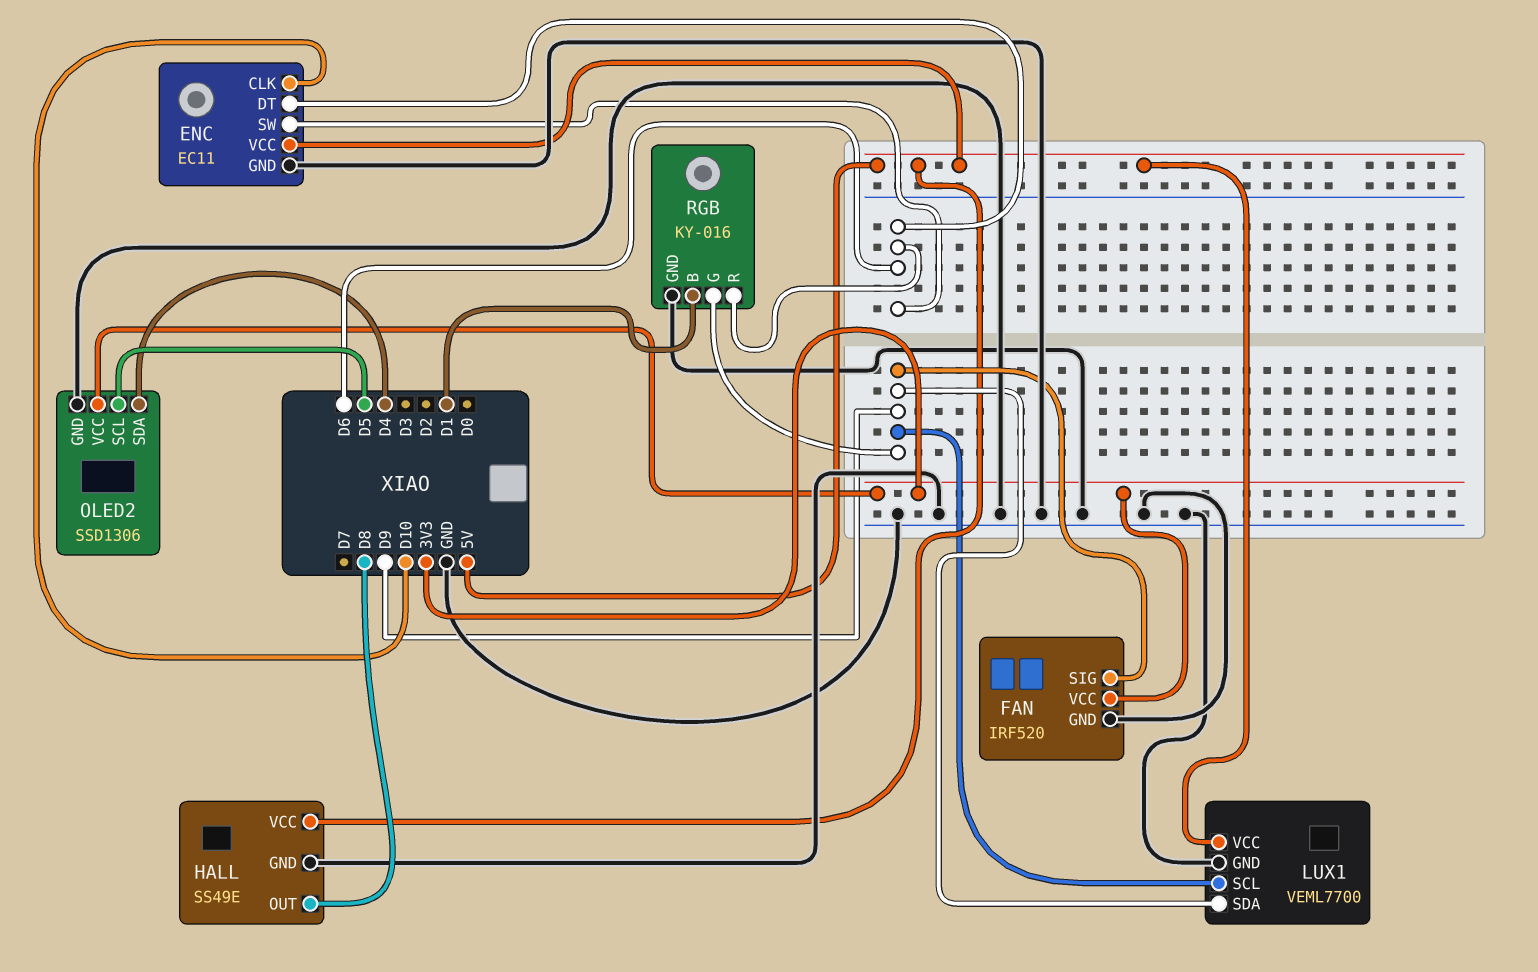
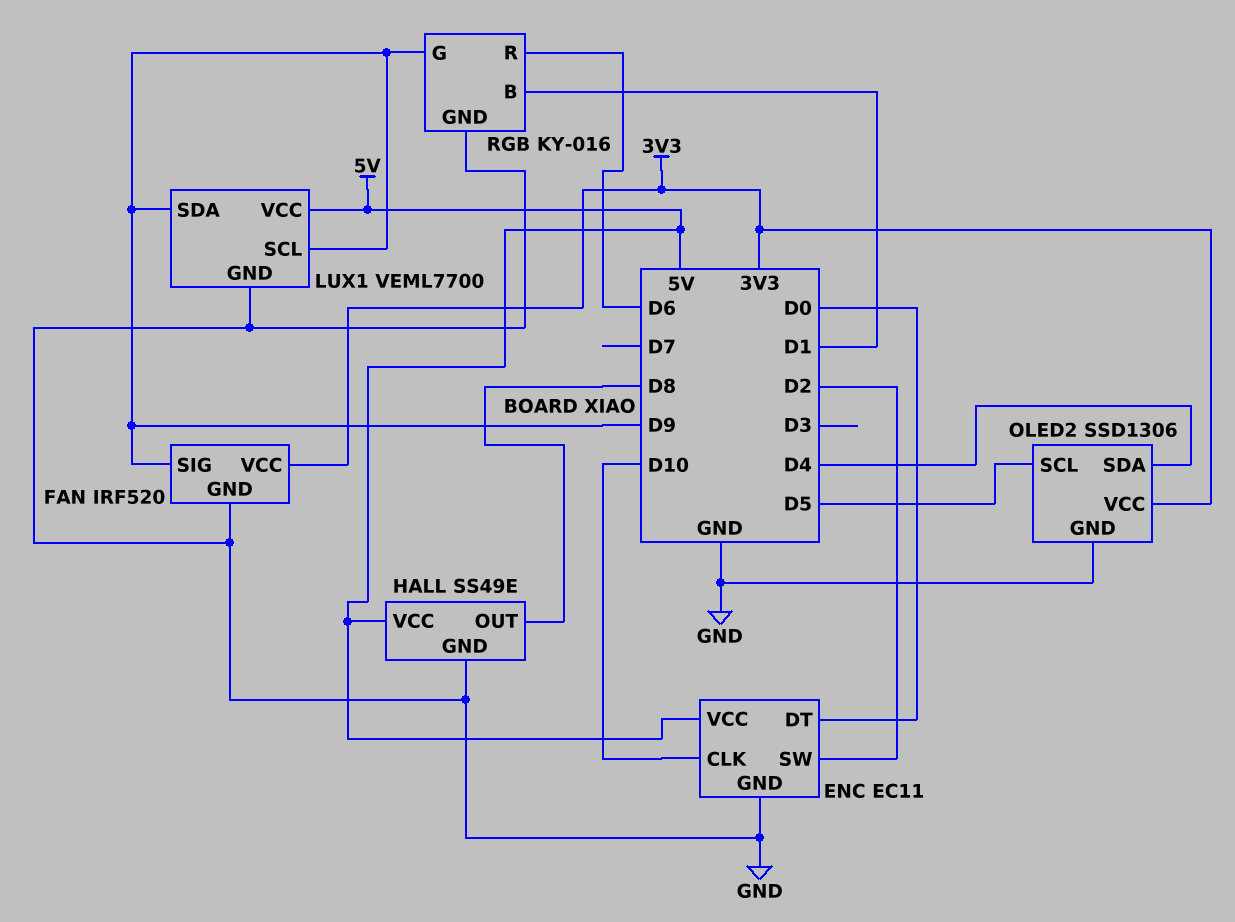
ENC pin DT: D6 -> D0
ENC pin SW: D6 -> D2

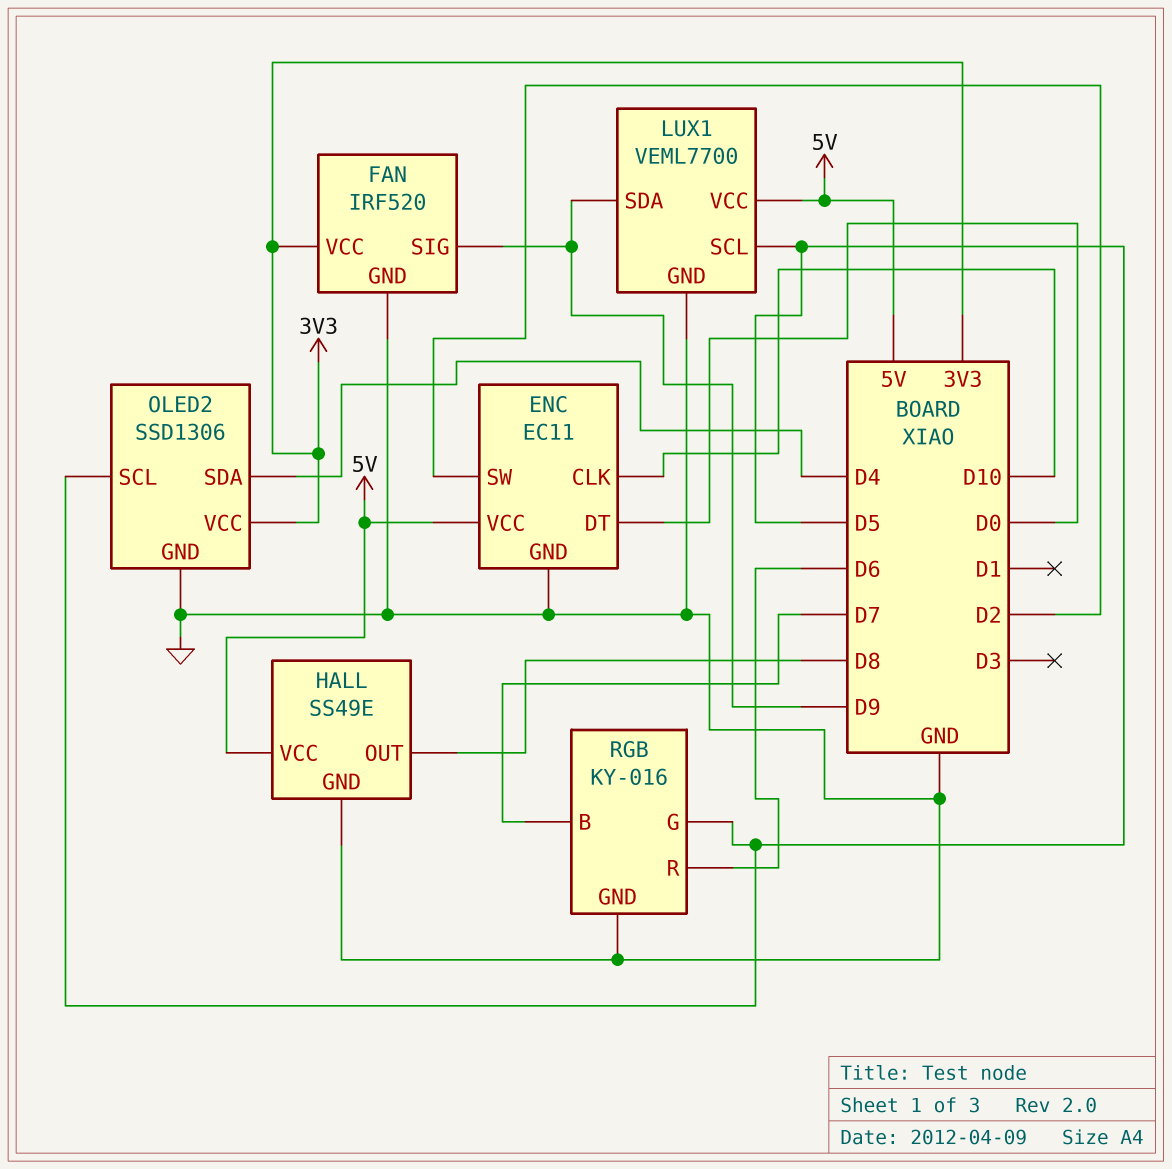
LUX1 pin SCL: D9 -> D5
RGB pin B: D1 -> D7
RGB pin G: D9 -> D5

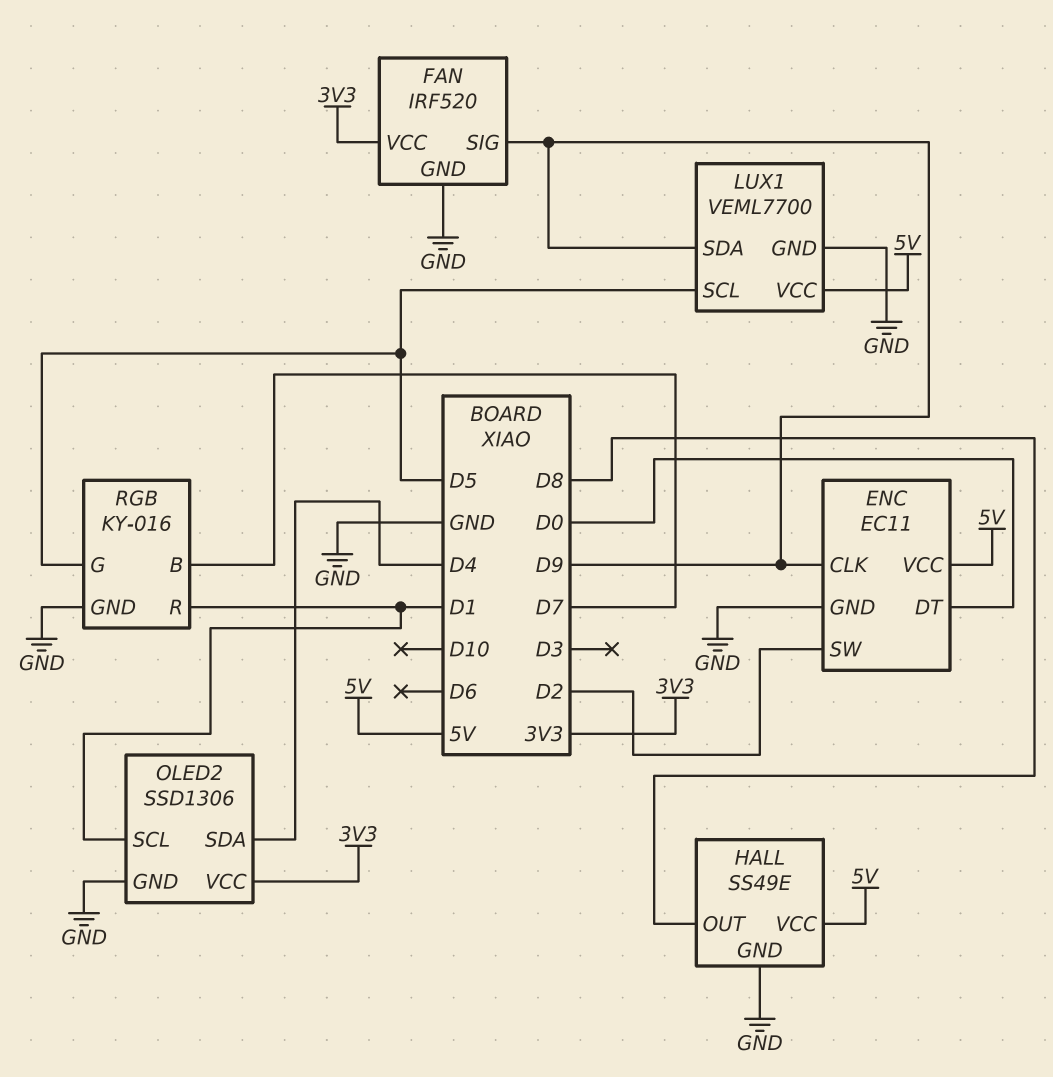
ENC pin CLK: D10 -> D9
OLED2 pin SCL: D5 -> D1
RGB pin R: D6 -> D1

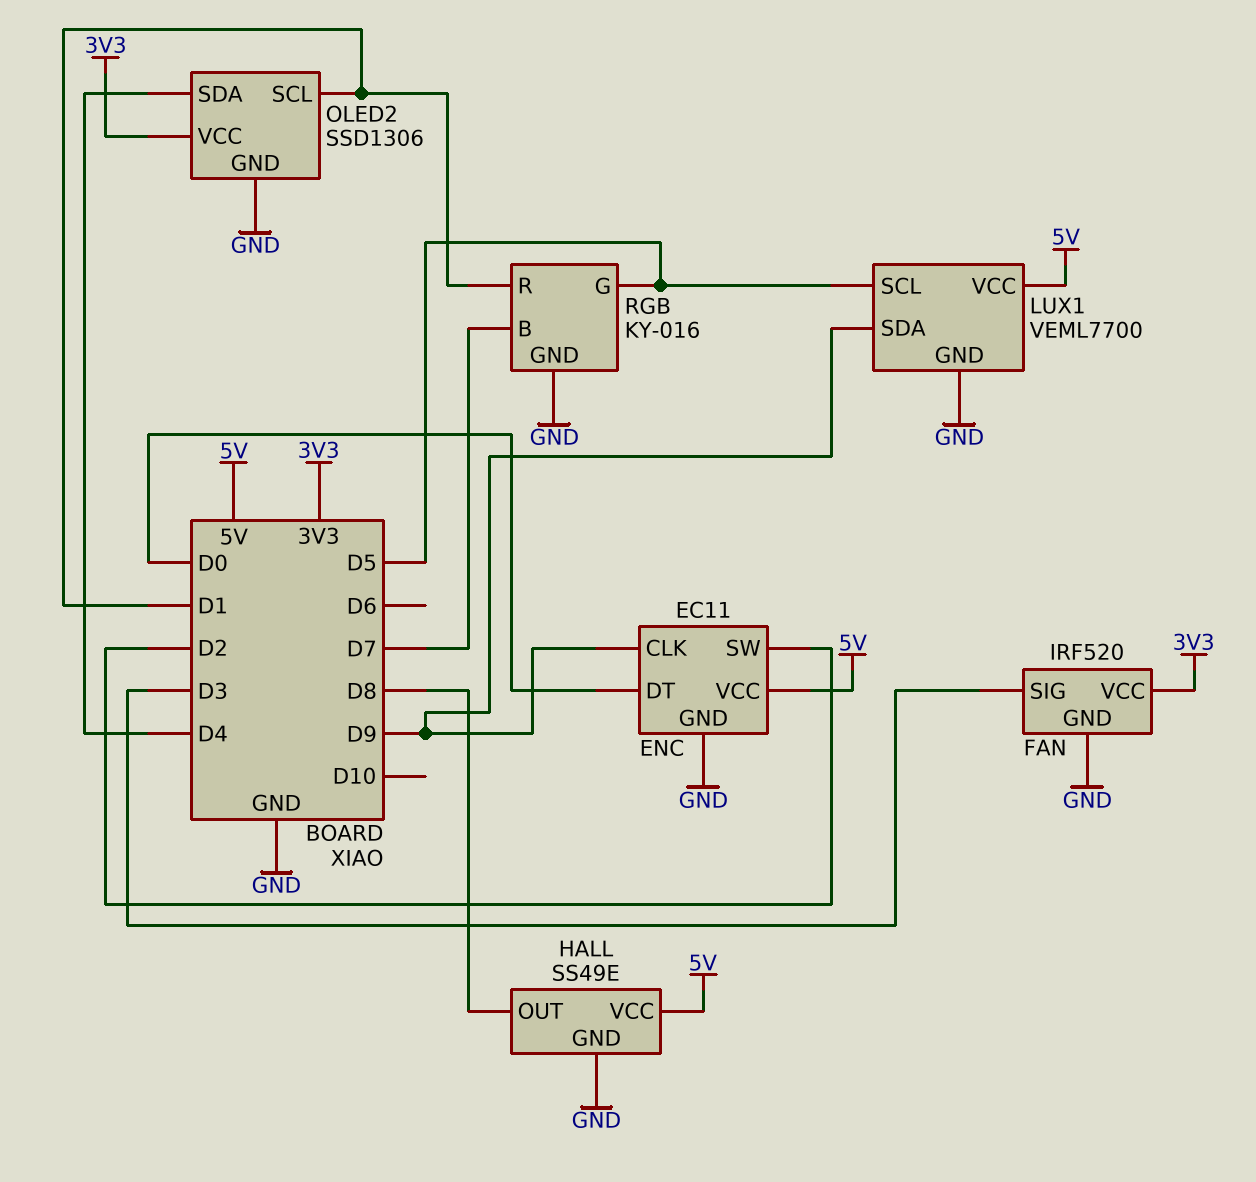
FAN pin SIG: D9 -> D3

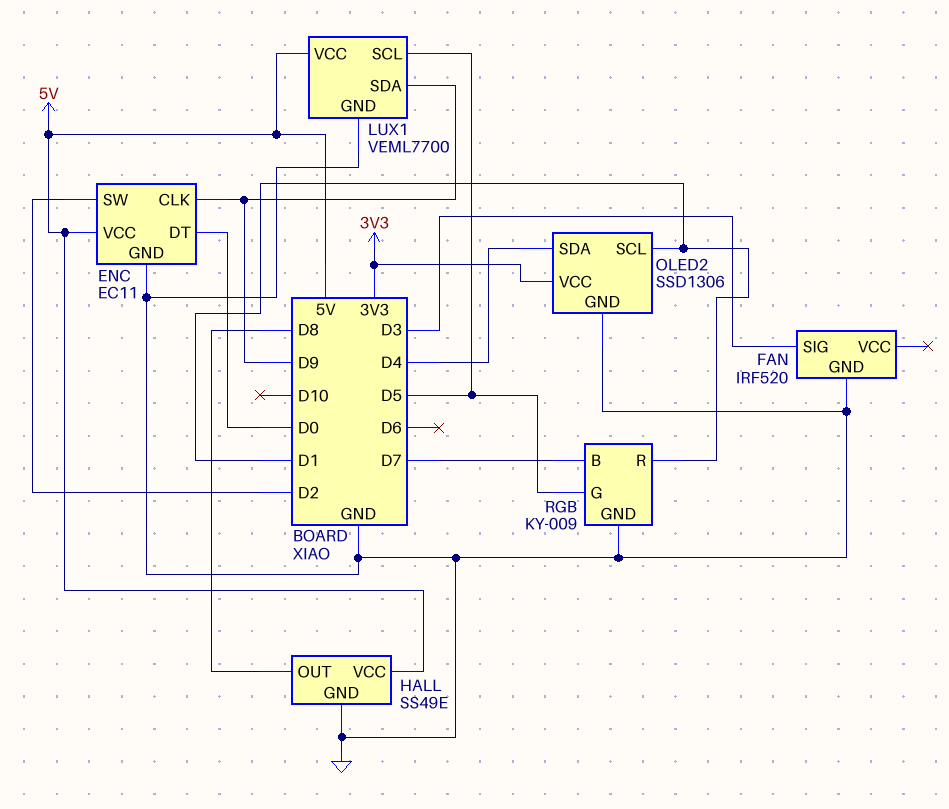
FAN pin VCC: 3V3 -> none
RGB: KY-016 -> KY-009

